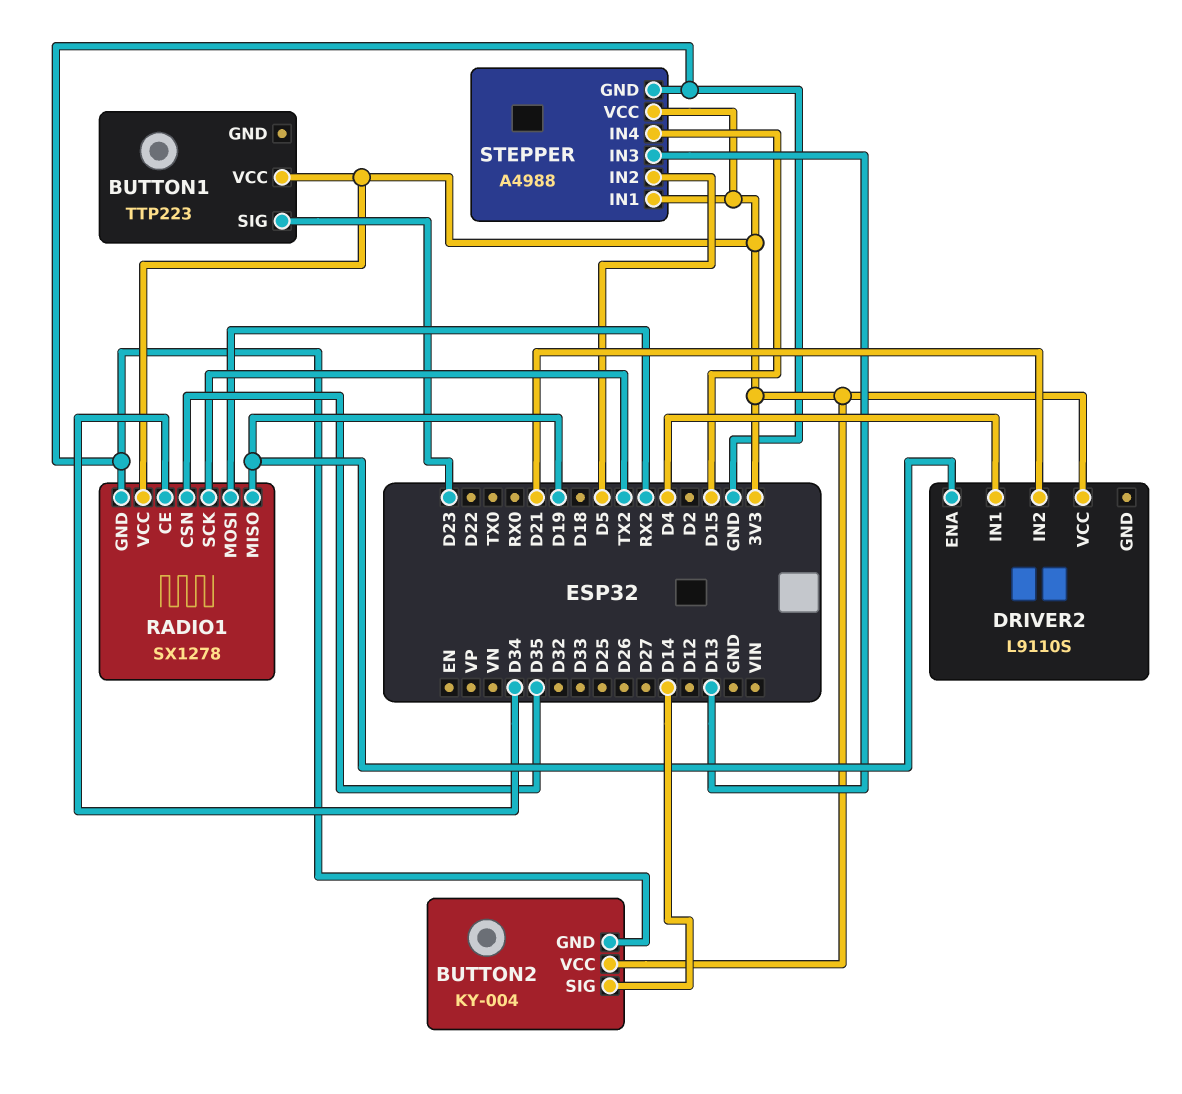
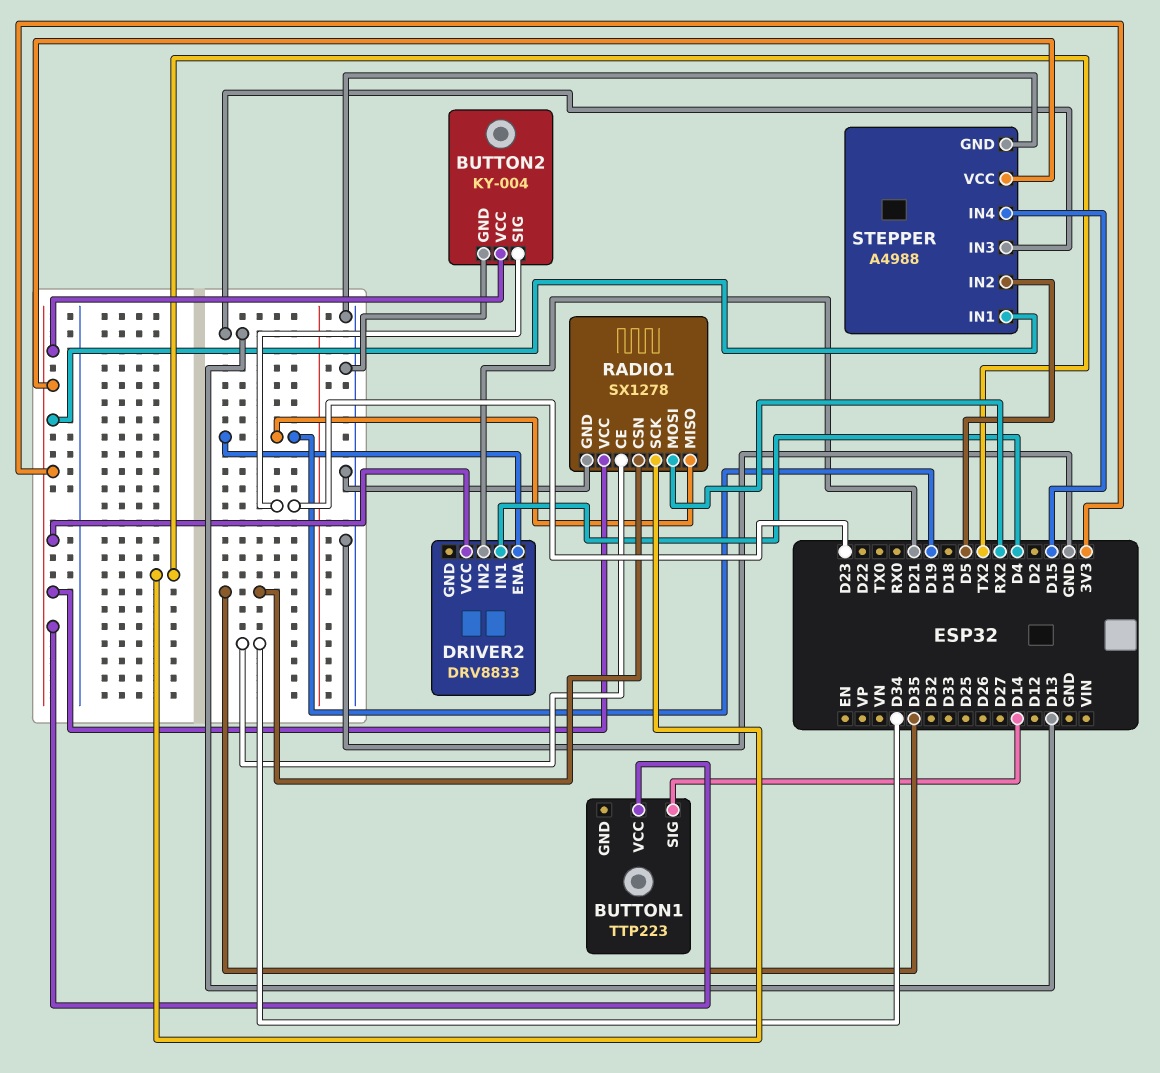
BUTTON1 pin SIG: D23 -> D14
BUTTON2 pin SIG: D14 -> D23
DRIVER2: L9110S -> DRV8833

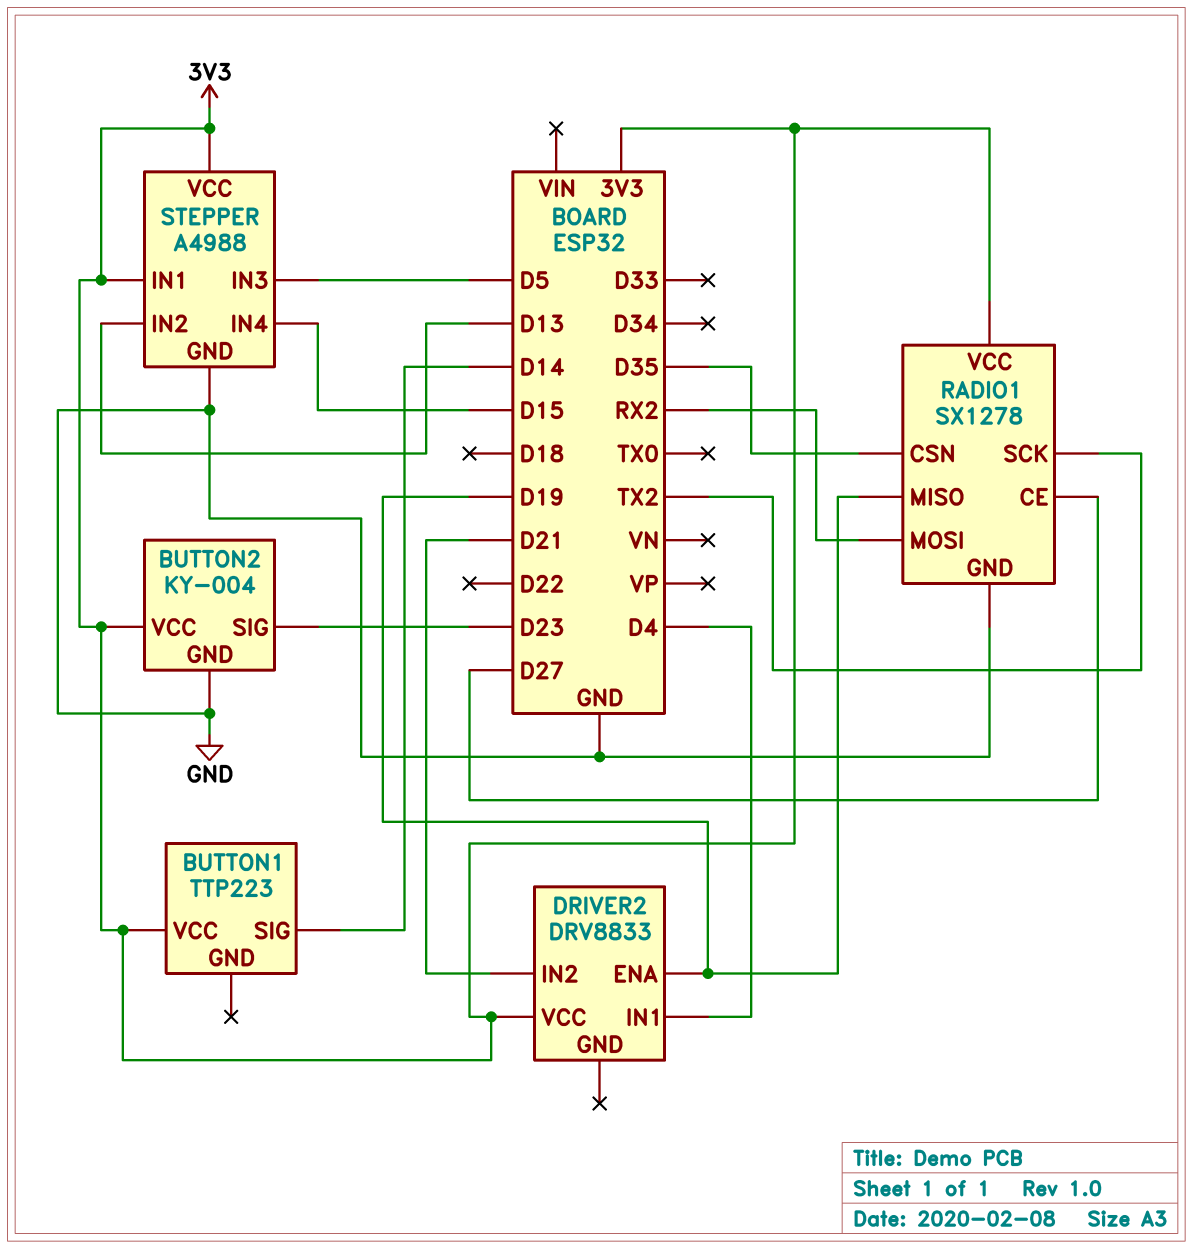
RADIO1 pin CE: D34 -> D27
STEPPER pin IN2: D5 -> D13
STEPPER pin IN3: D13 -> D5

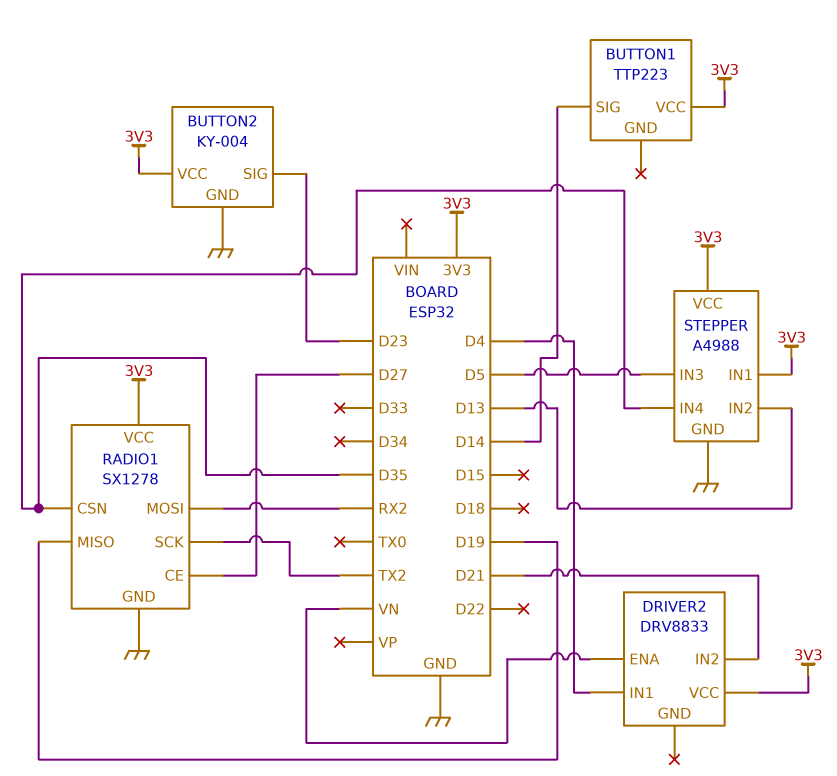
DRIVER2 pin ENA: D19 -> VN
STEPPER pin IN4: D15 -> D35

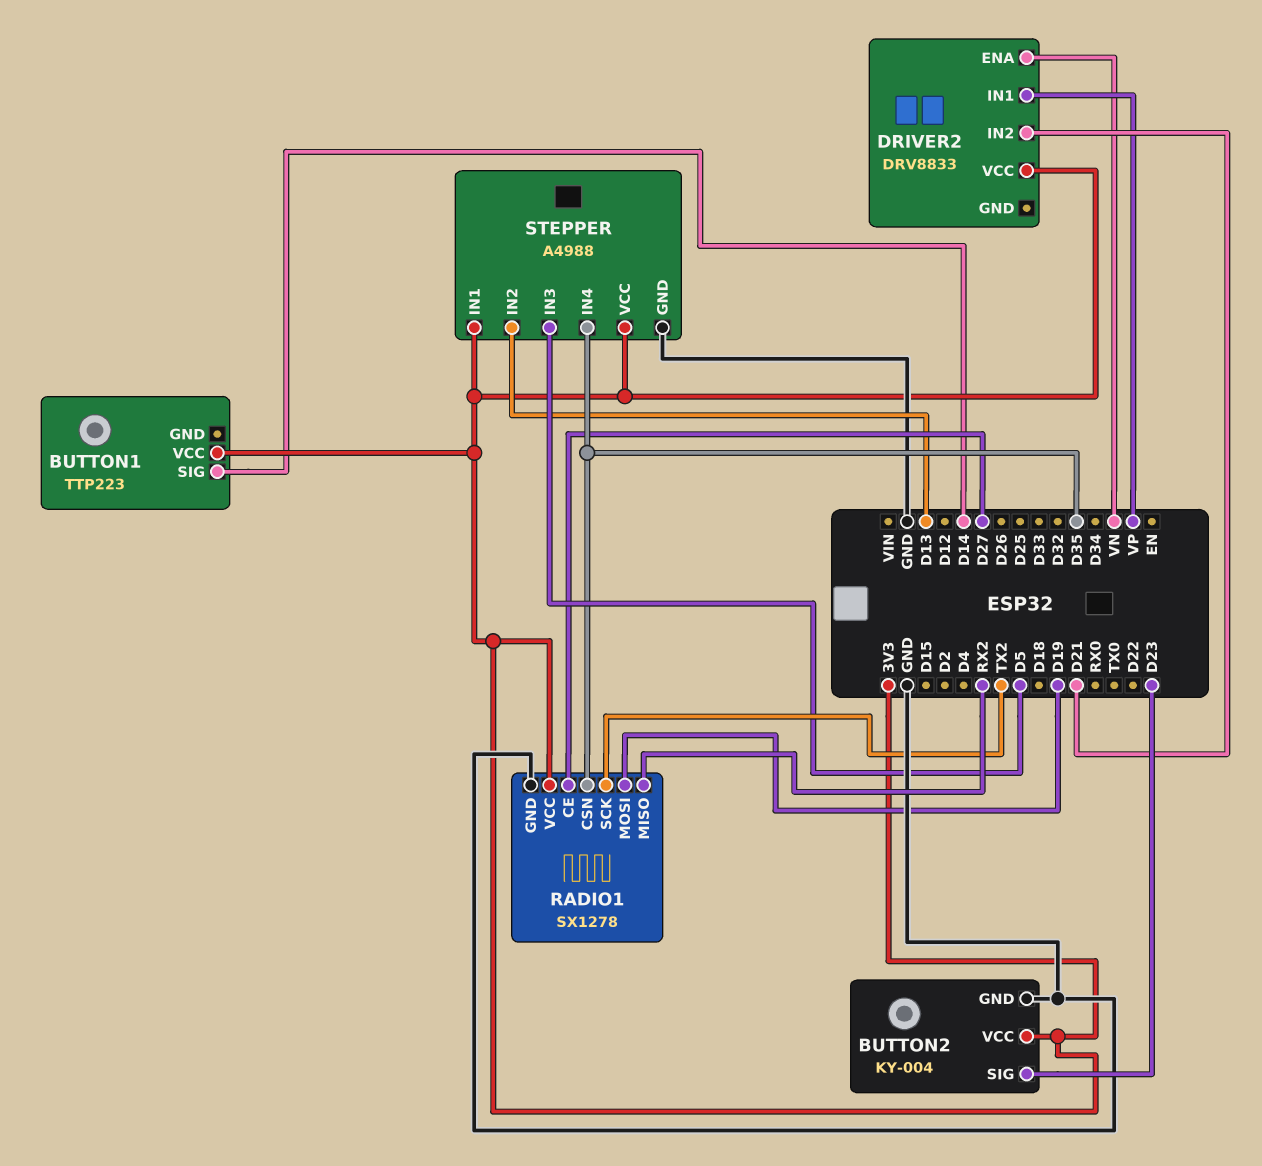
DRIVER2 pin IN1: D4 -> VP
RADIO1 pin MISO: D19 -> RX2
RADIO1 pin MOSI: RX2 -> D19

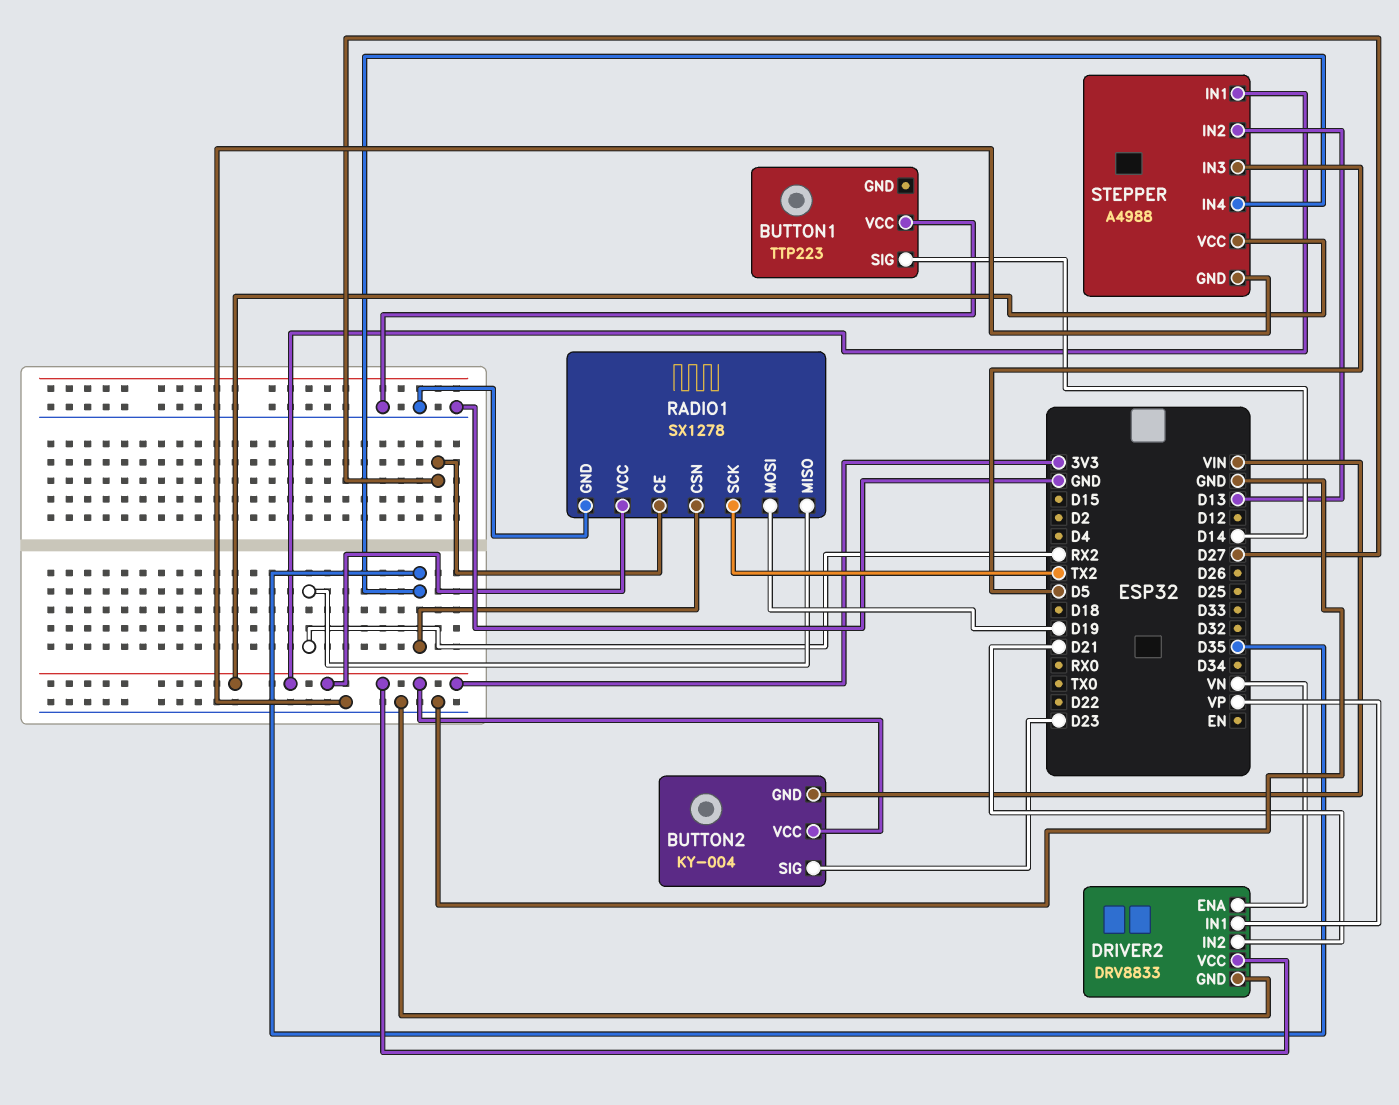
BUTTON1 pin VCC: 3V3 -> GND
BUTTON2 pin GND: GND -> VIN
DRIVER2 pin GND: none -> GND

